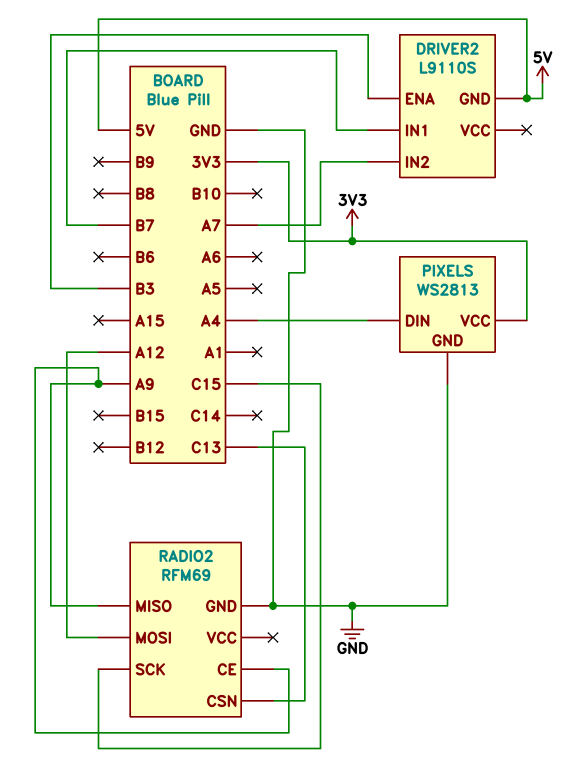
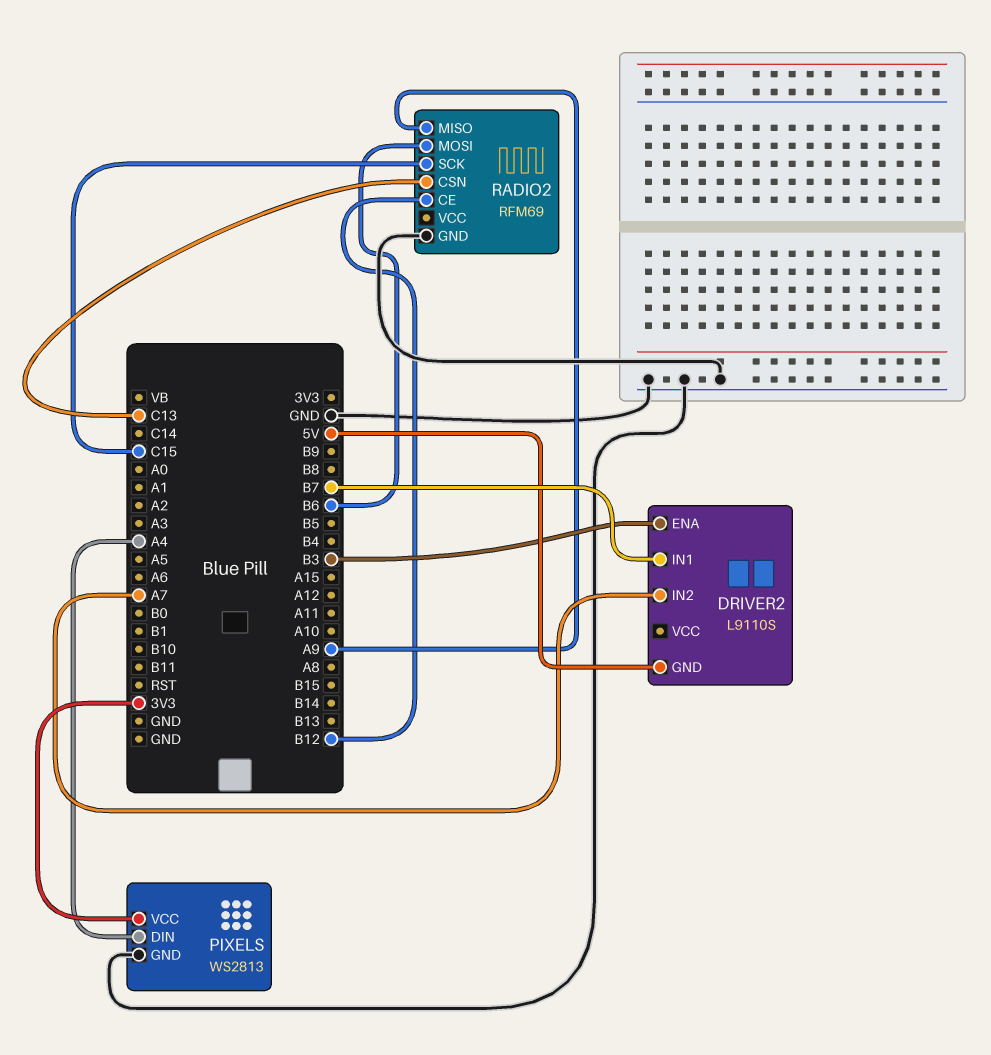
RADIO2 pin CE: A9 -> B12
RADIO2 pin MOSI: A12 -> B6

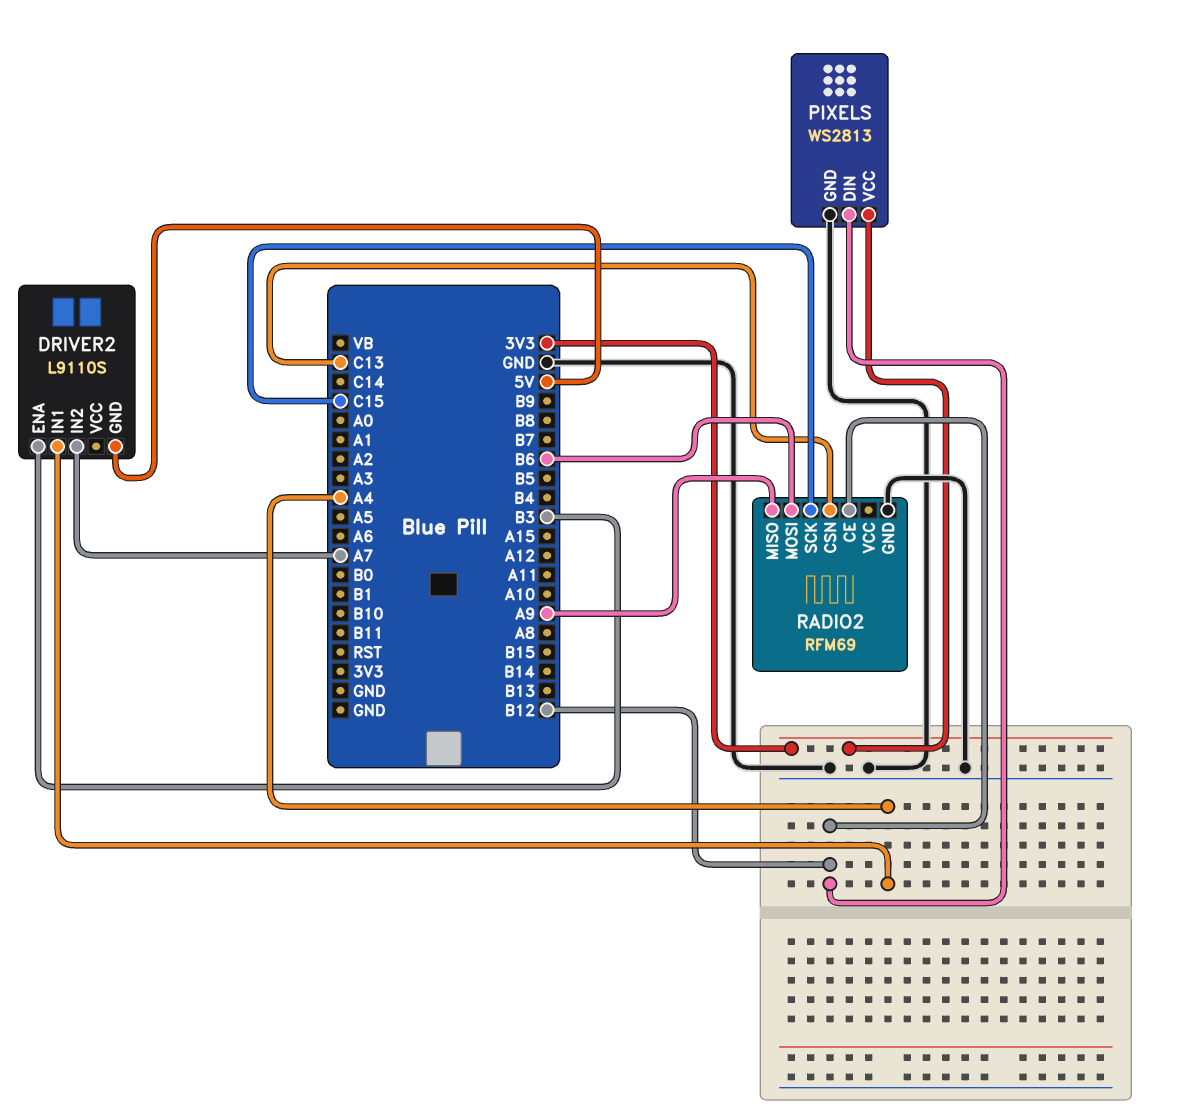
DRIVER2 pin IN1: B7 -> A4
PIXELS pin DIN: A4 -> B12

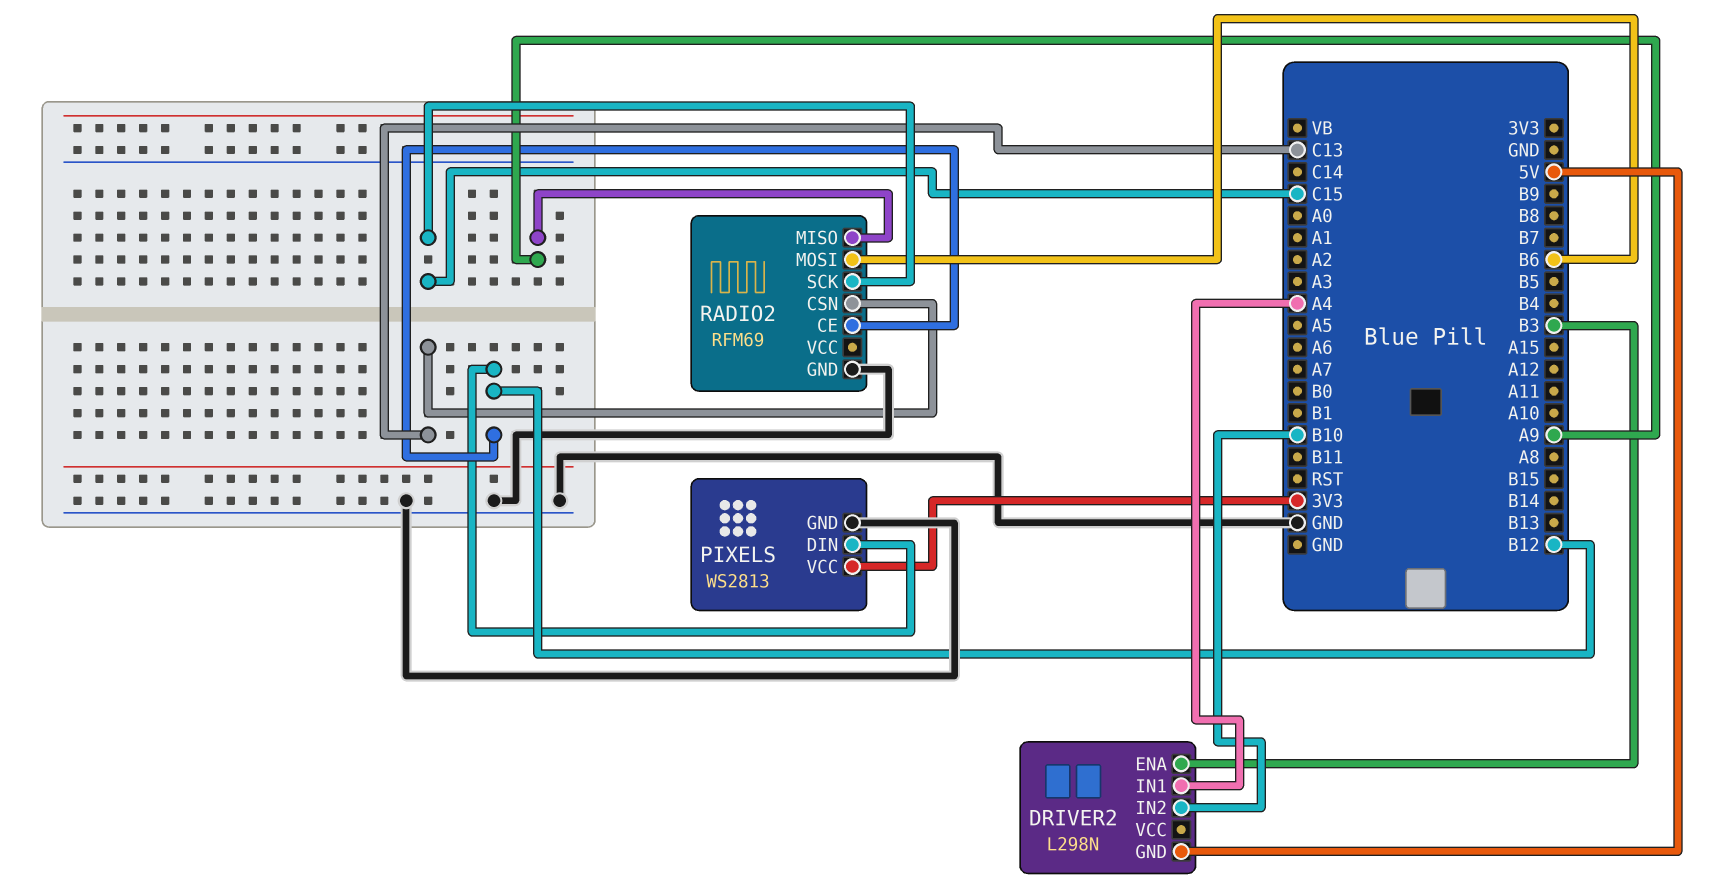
DRIVER2: L9110S -> L298N
DRIVER2 pin IN2: A7 -> B10

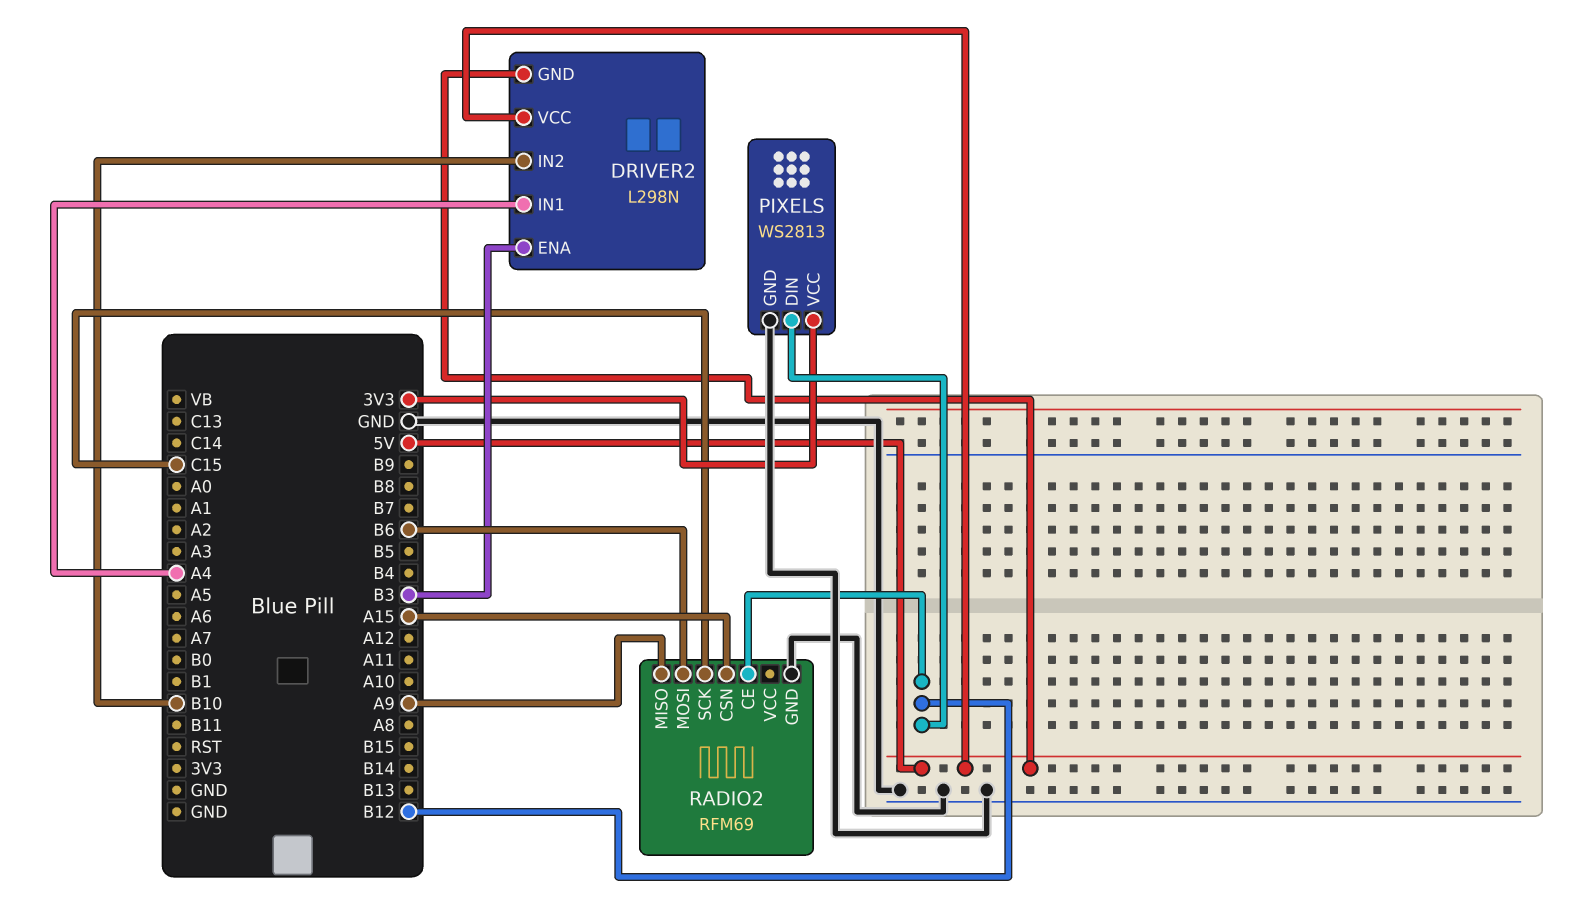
DRIVER2 pin VCC: none -> 5V
RADIO2 pin CSN: C13 -> A15

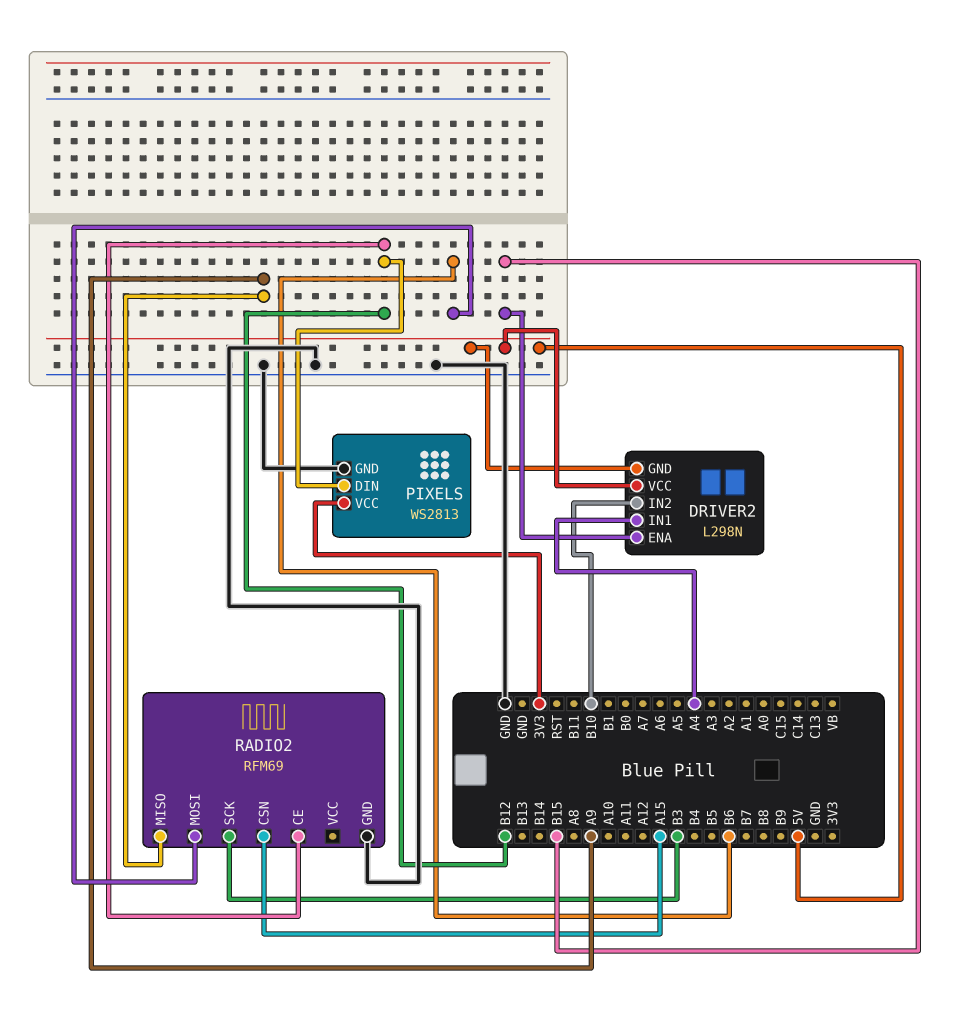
DRIVER2 pin ENA: B3 -> B15
RADIO2 pin SCK: C15 -> B3

